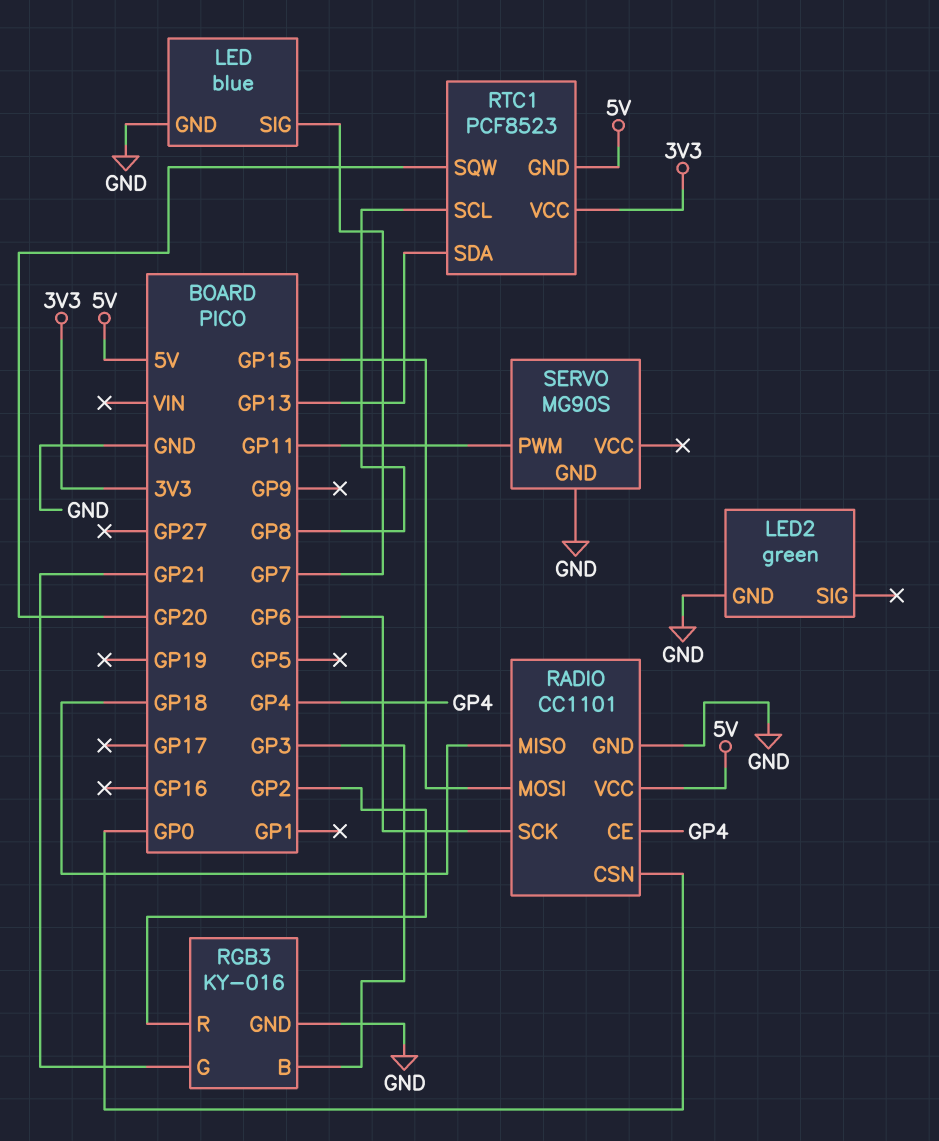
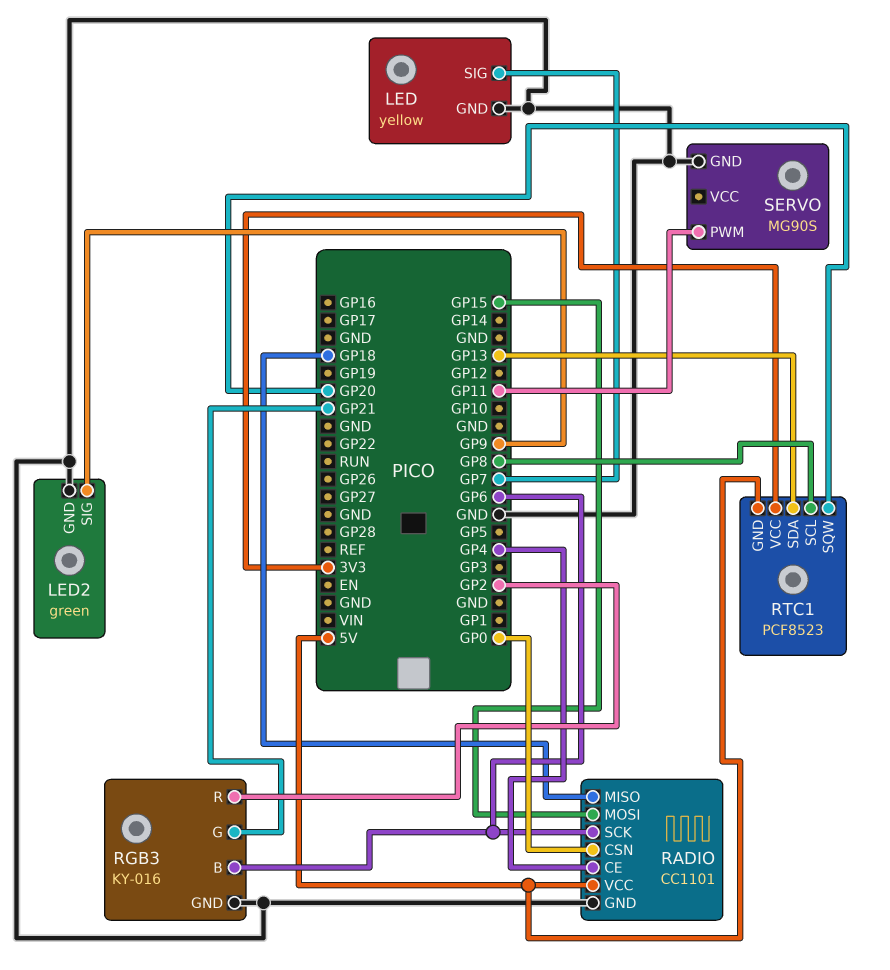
LED: blue -> yellow
LED2 pin SIG: none -> GP9
RGB3 pin B: GP3 -> GP6

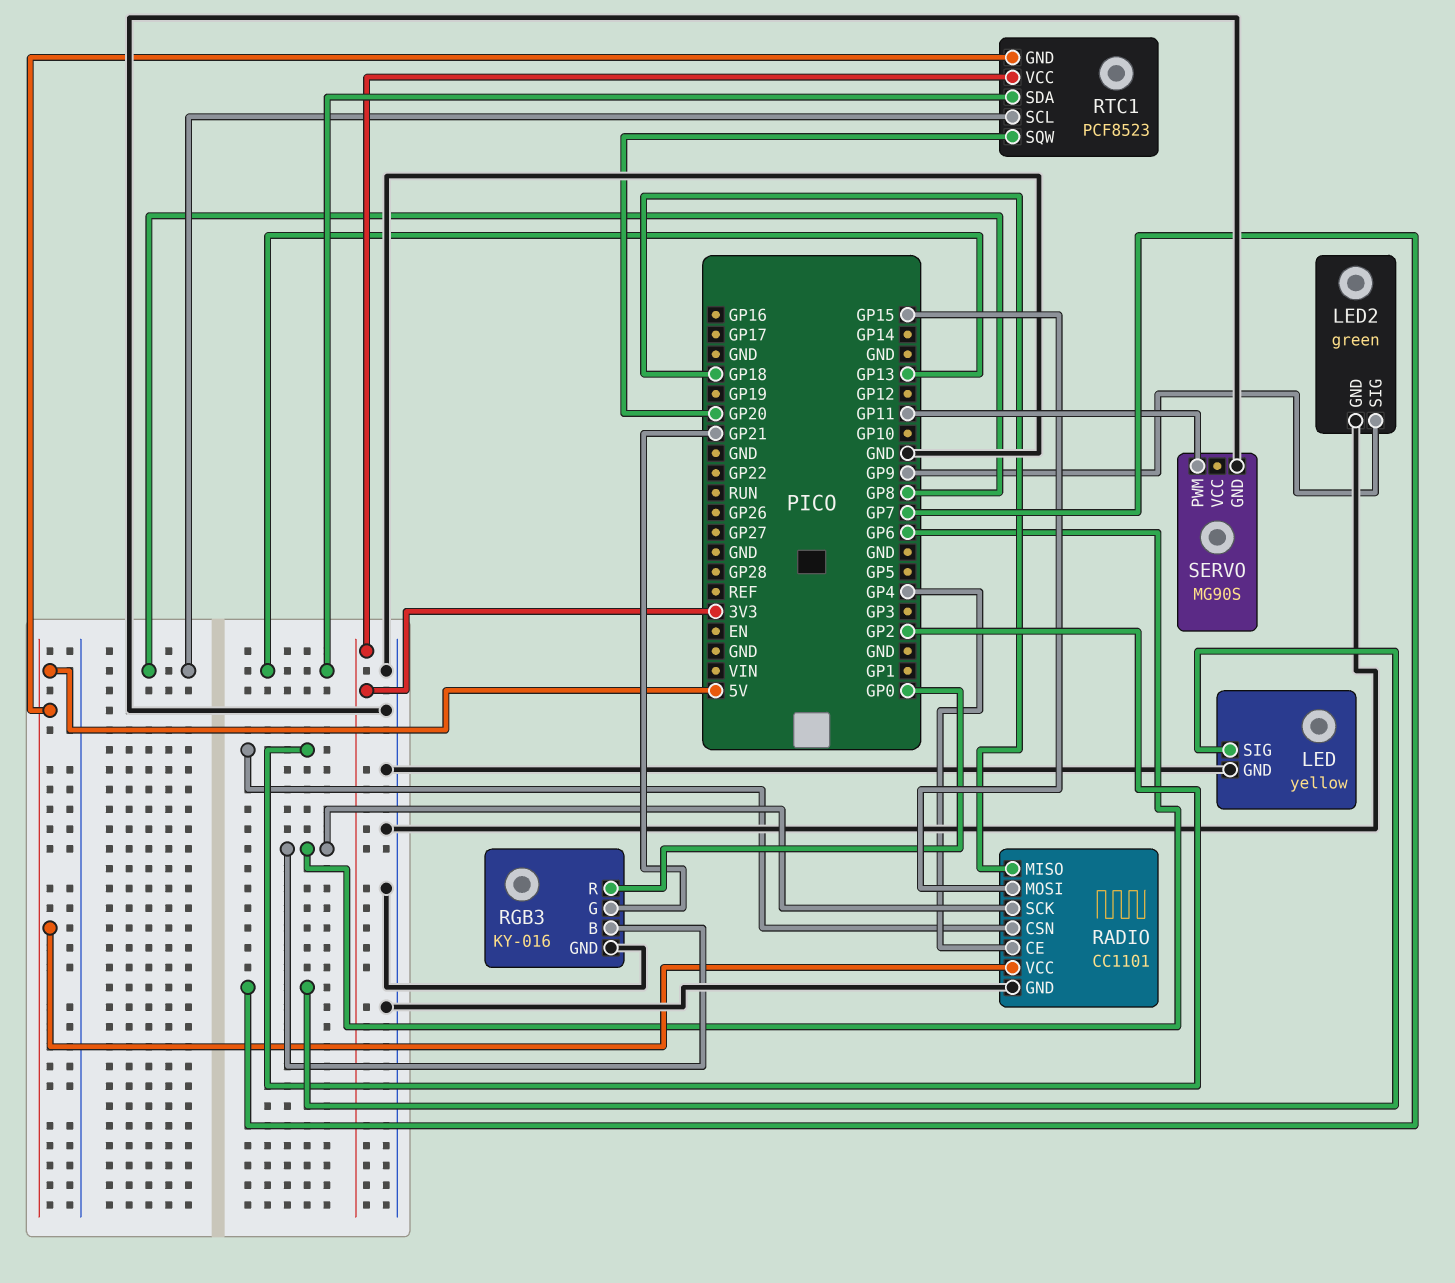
RADIO pin CSN: GP0 -> GP2
RGB3 pin R: GP2 -> GP0

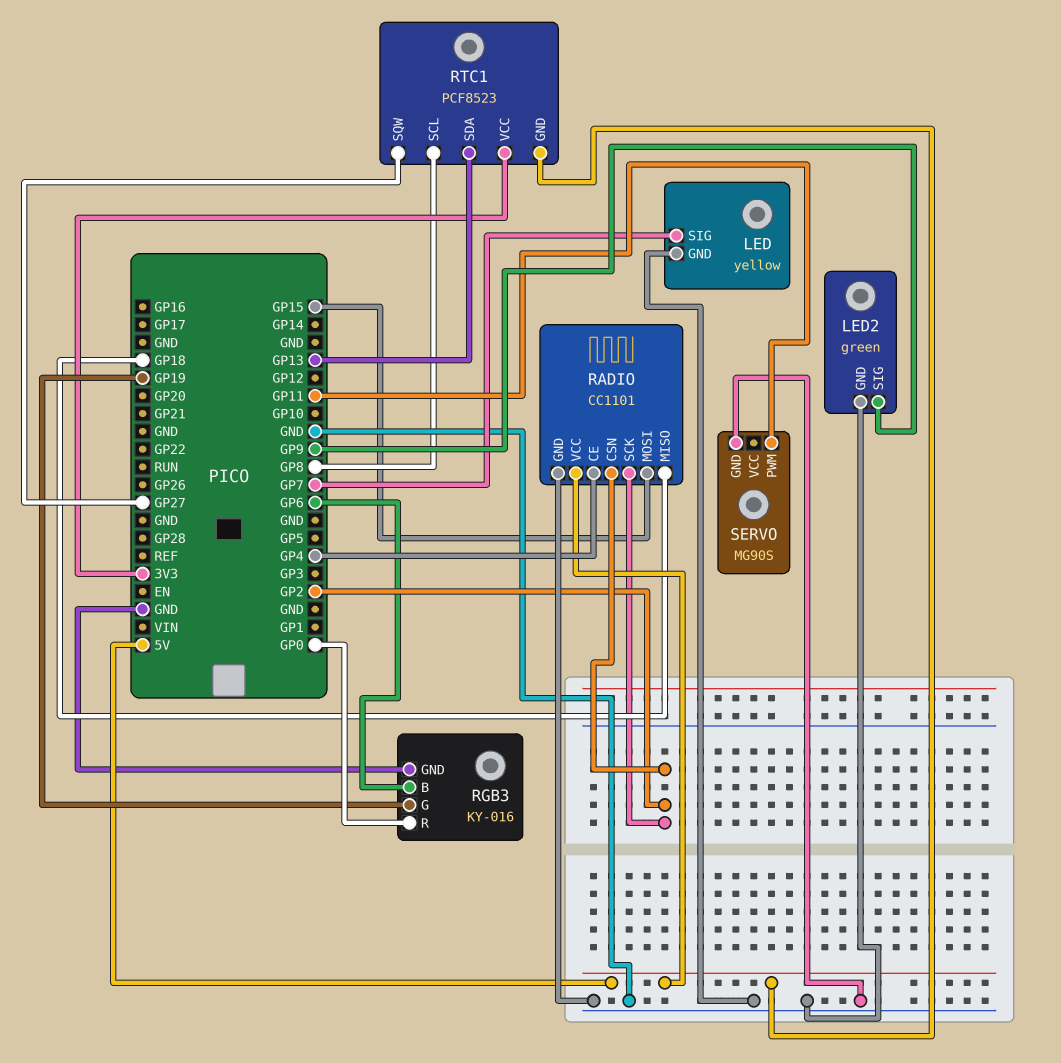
RADIO pin SCK: GP6 -> GP2
RGB3 pin G: GP21 -> GP19
RTC1 pin SQW: GP20 -> GP27

